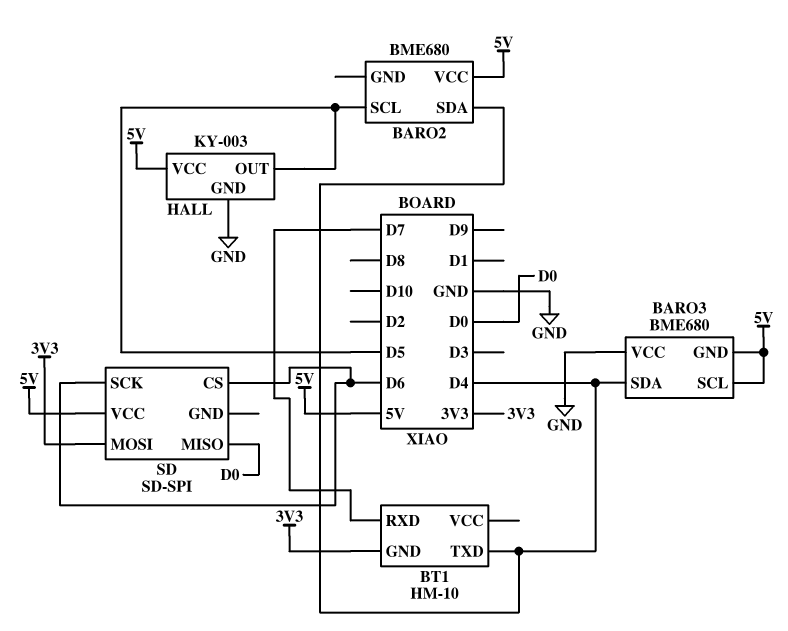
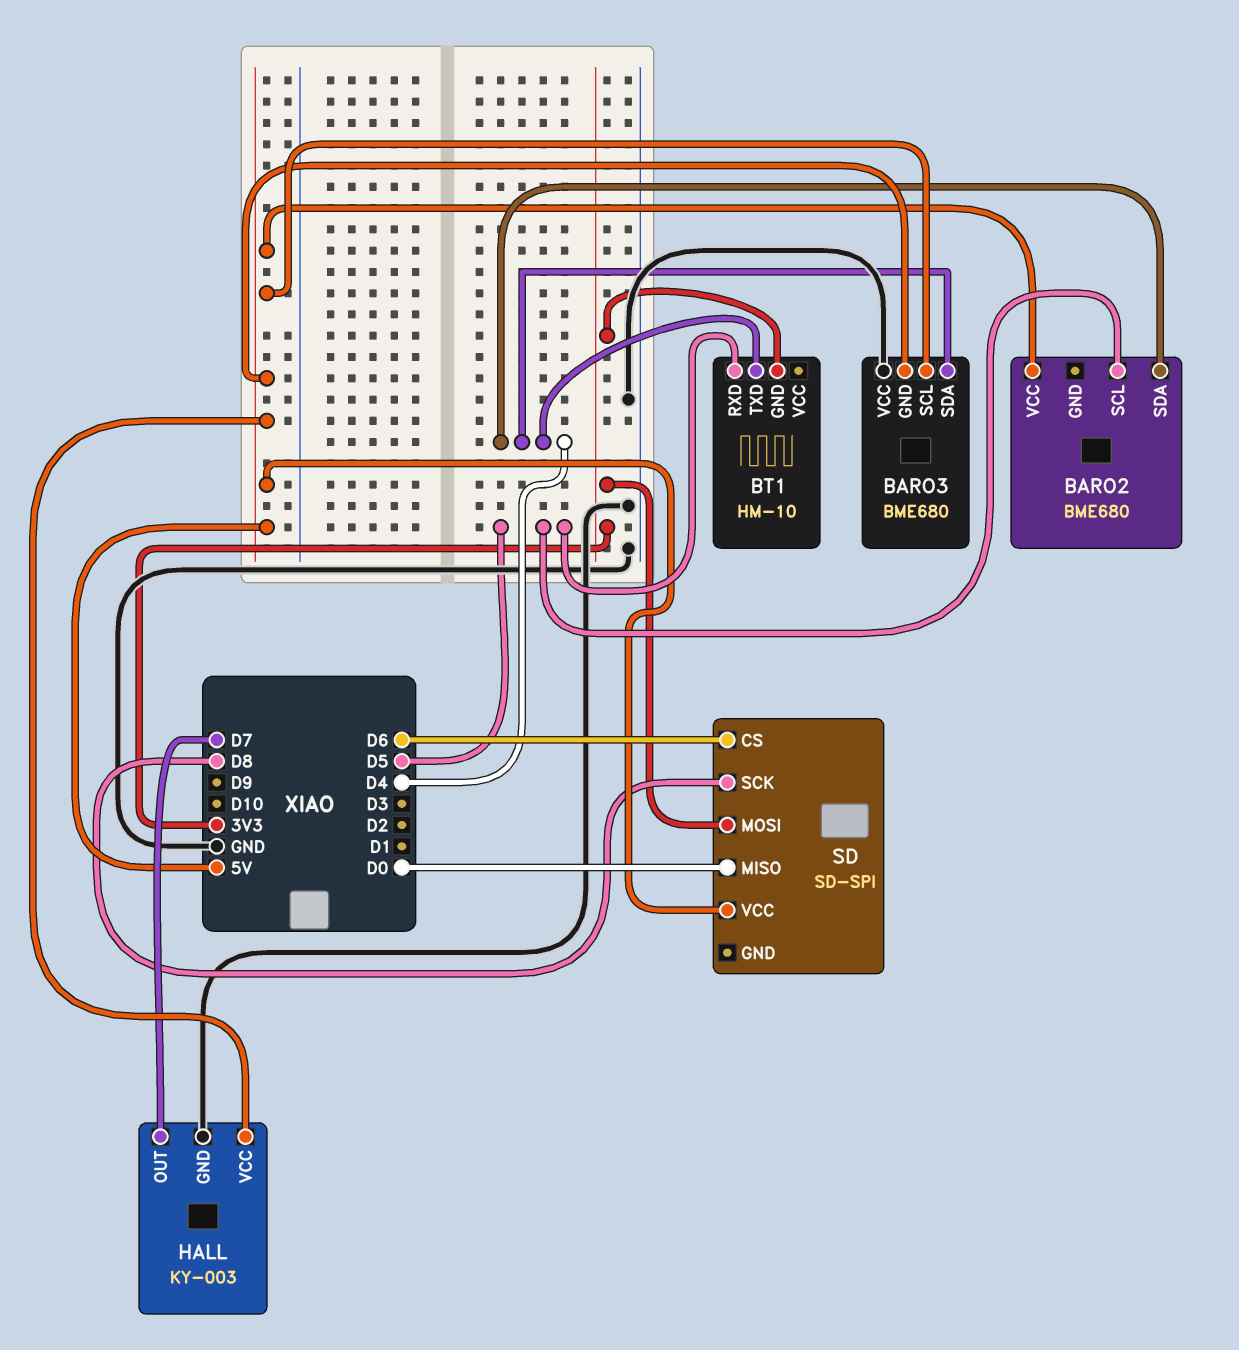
BT1 pin RXD: D7 -> D5
HALL pin OUT: D5 -> D7
SD pin SCK: D6 -> D8

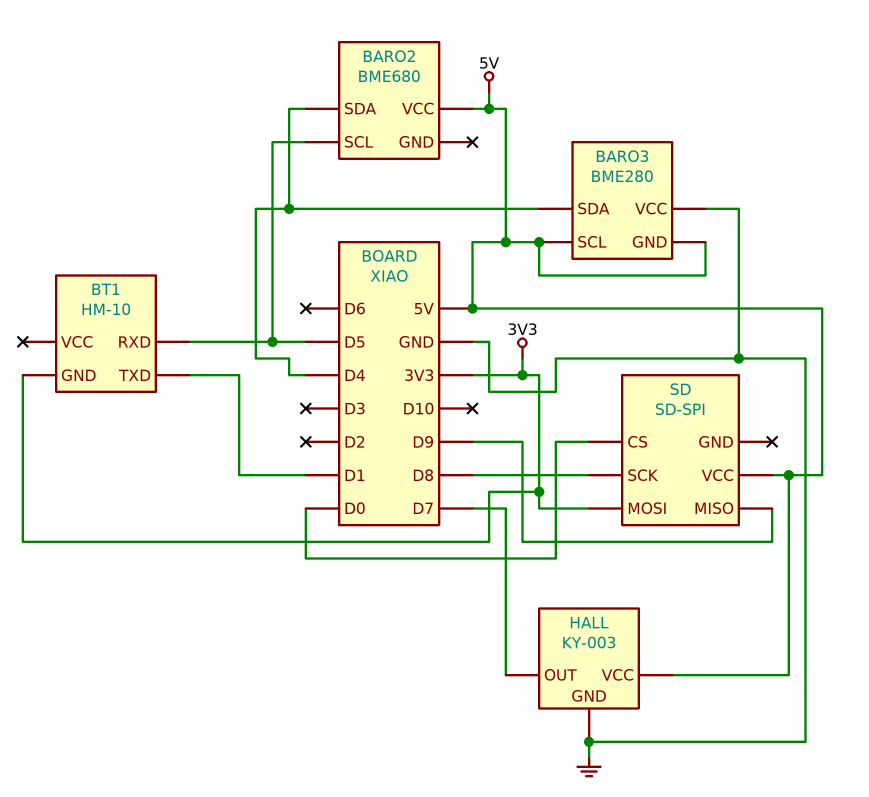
BARO3: BME680 -> BME280
BT1 pin TXD: D4 -> D1
SD pin CS: D6 -> D0
SD pin MISO: D0 -> D9

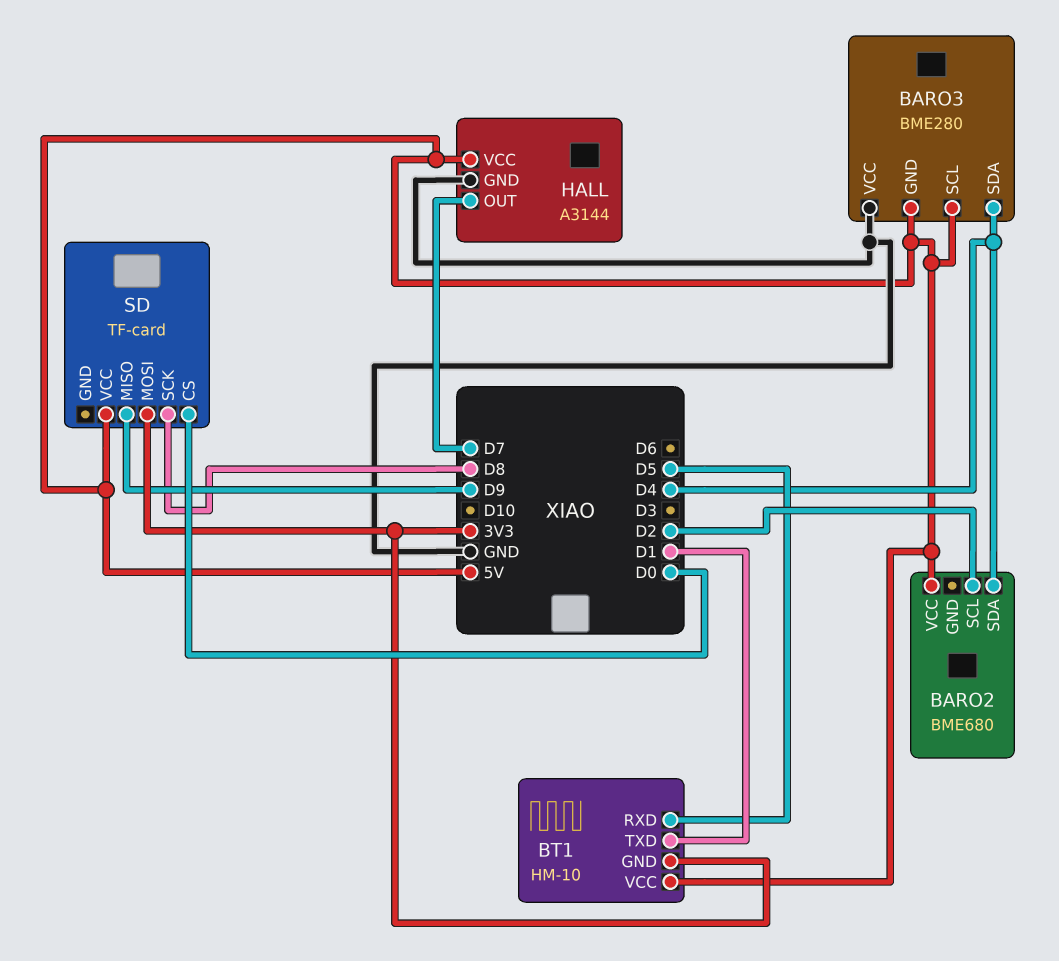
BARO2 pin SCL: D5 -> D2
BT1 pin VCC: none -> 5V
HALL: KY-003 -> A3144
SD: SD-SPI -> TF-card

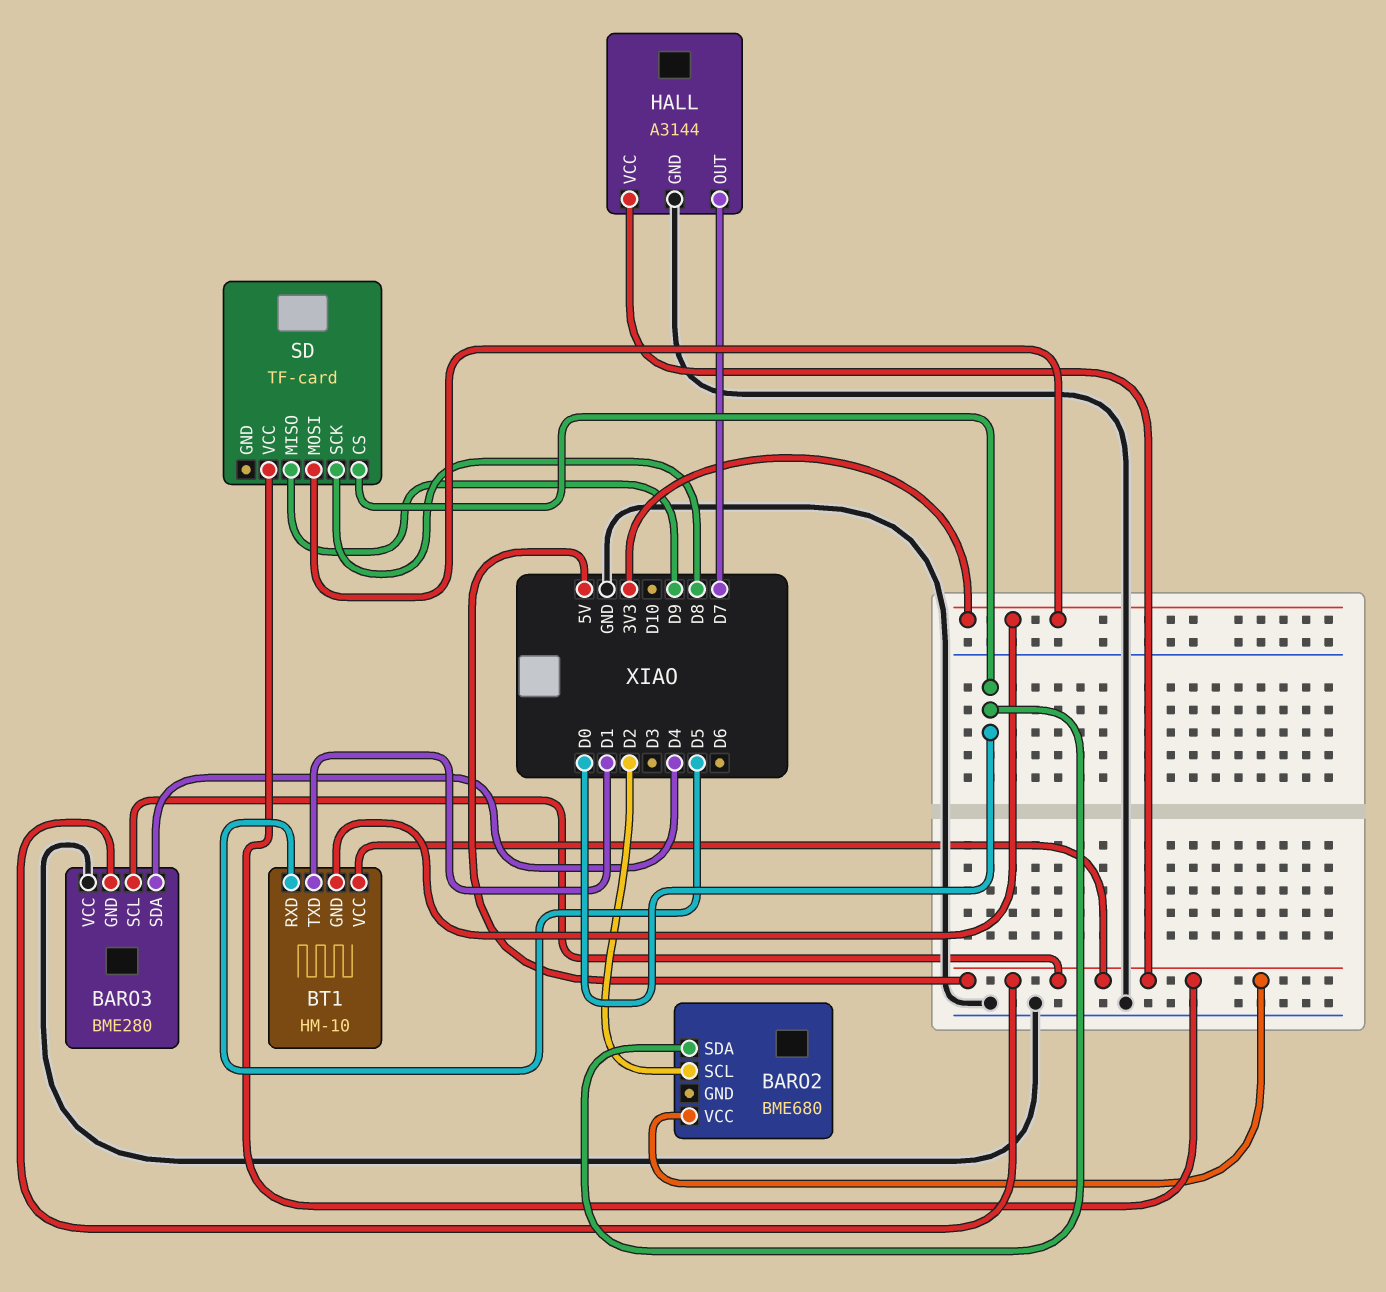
BARO2 pin SDA: D4 -> D0

